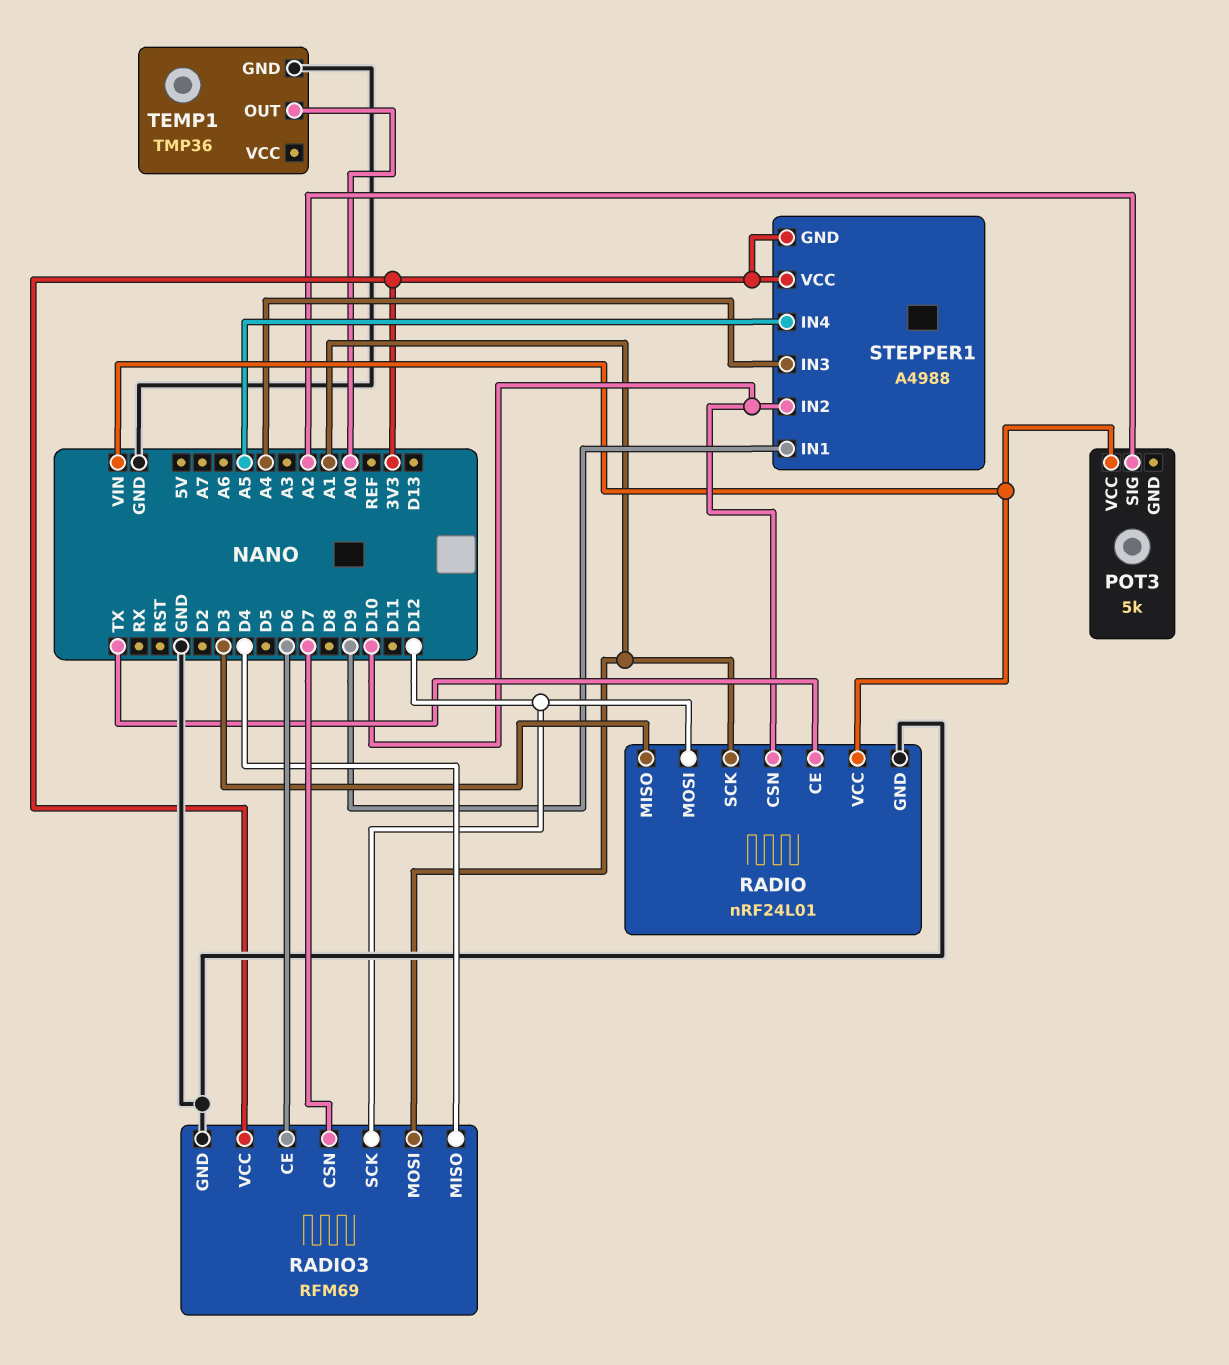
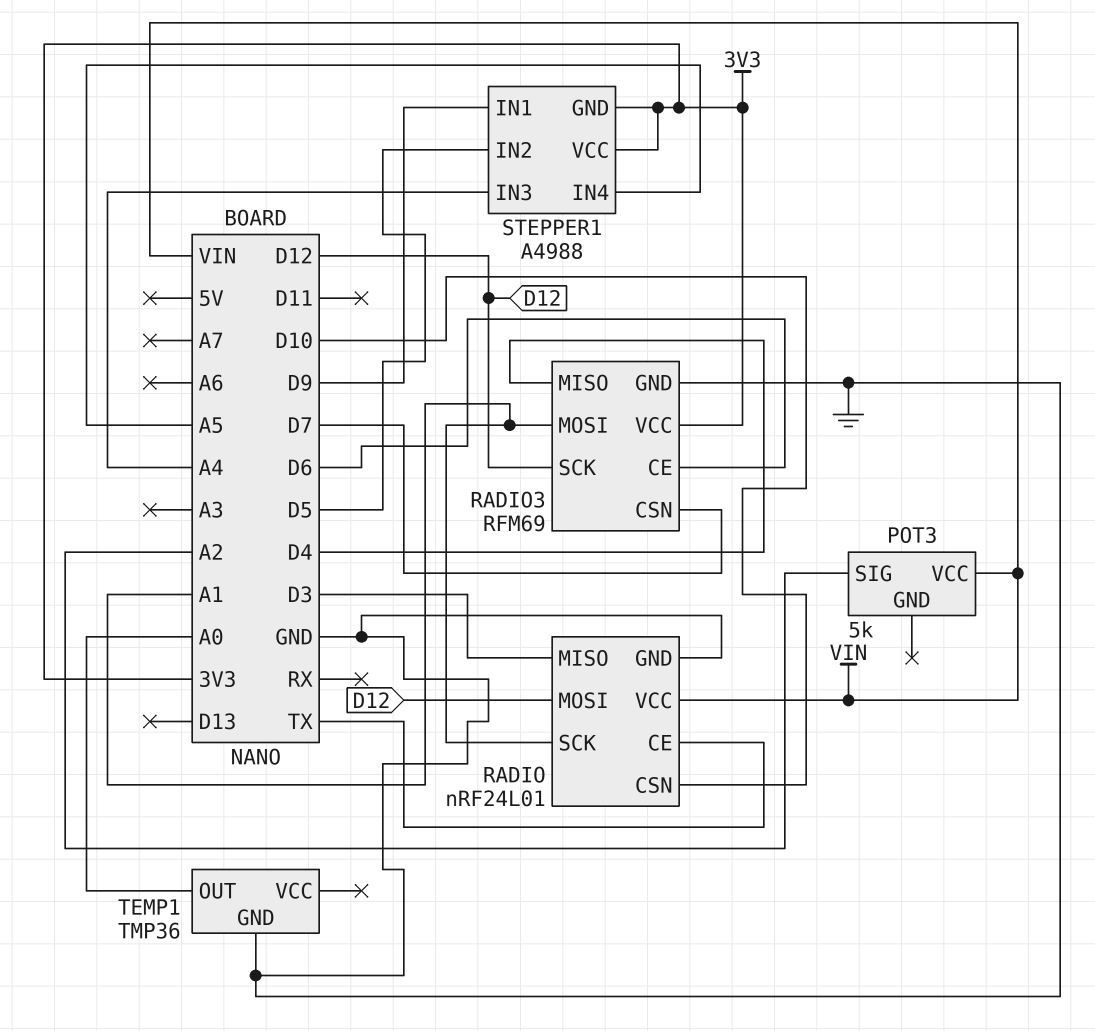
STEPPER1 pin IN2: D10 -> D5

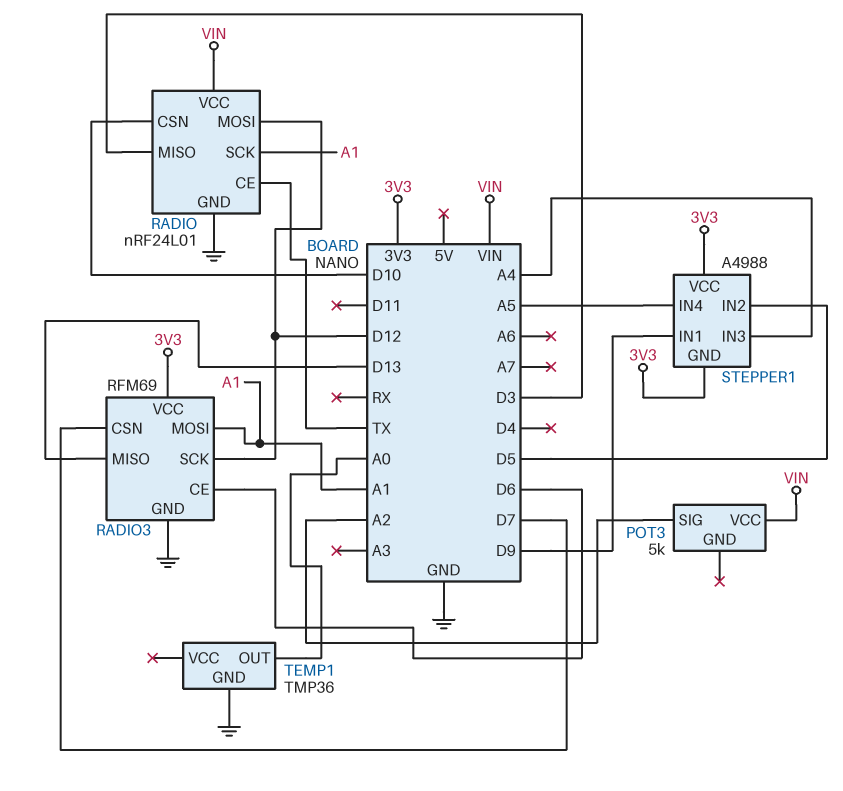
RADIO3 pin MISO: D4 -> D13

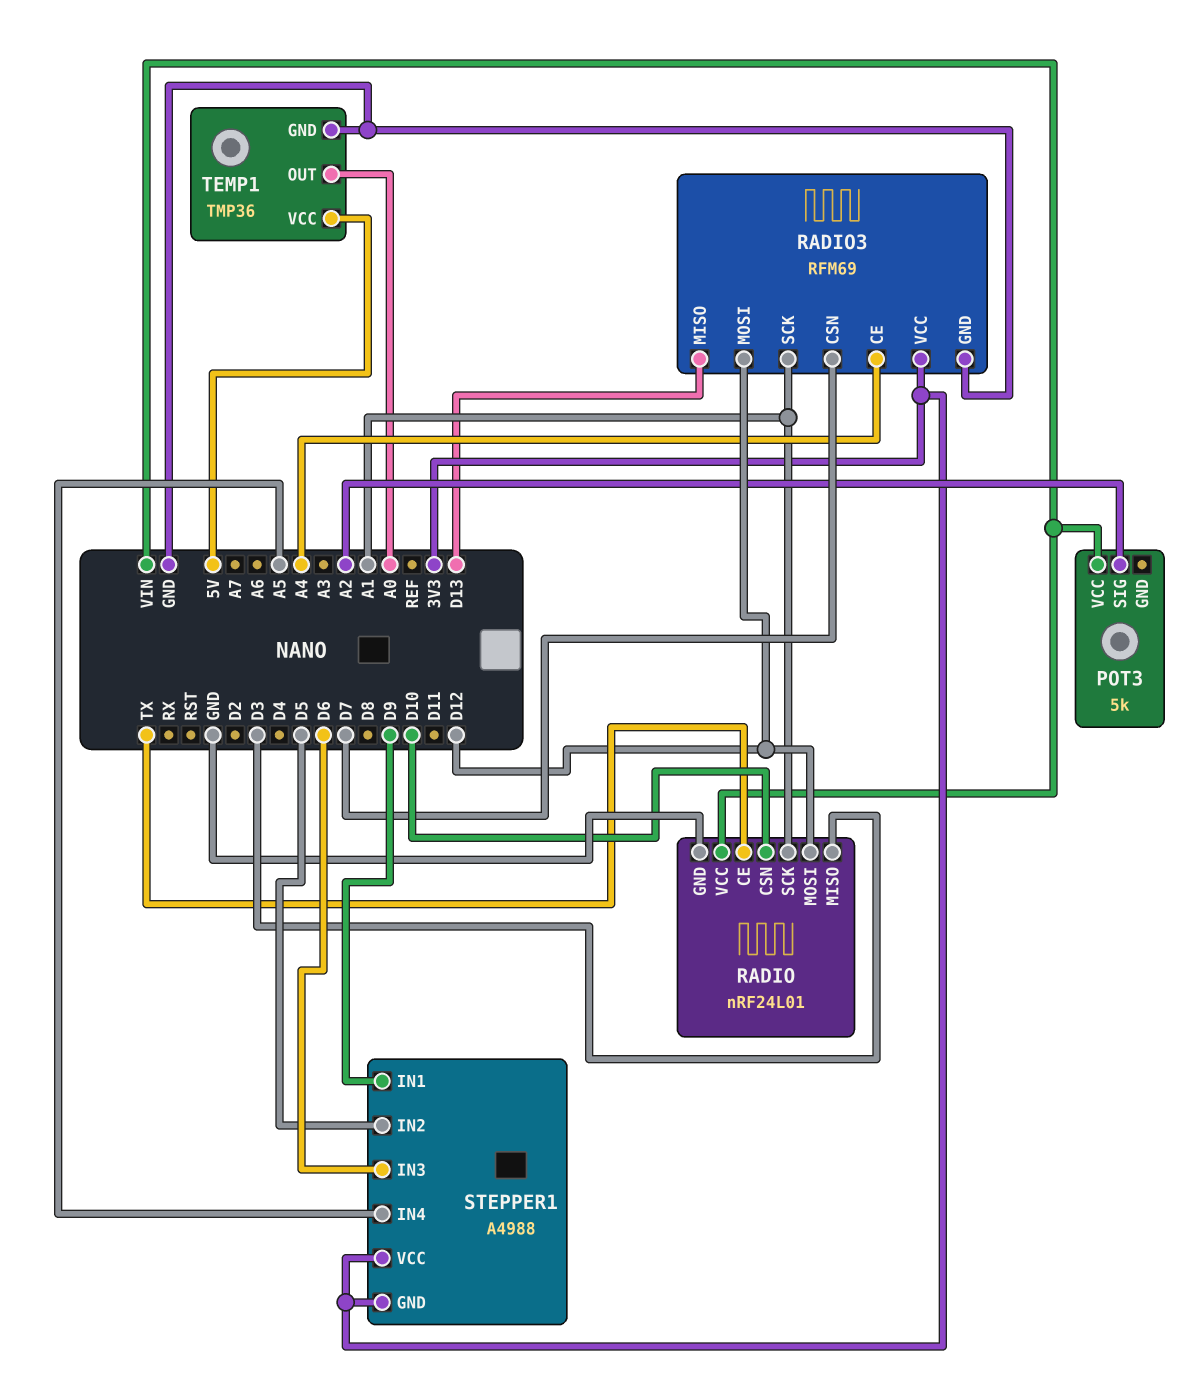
RADIO3 pin CE: D6 -> A4
RADIO3 pin MOSI: A1 -> D12
RADIO3 pin SCK: D12 -> A1
STEPPER1 pin IN3: A4 -> D6
TEMP1 pin VCC: none -> 5V

